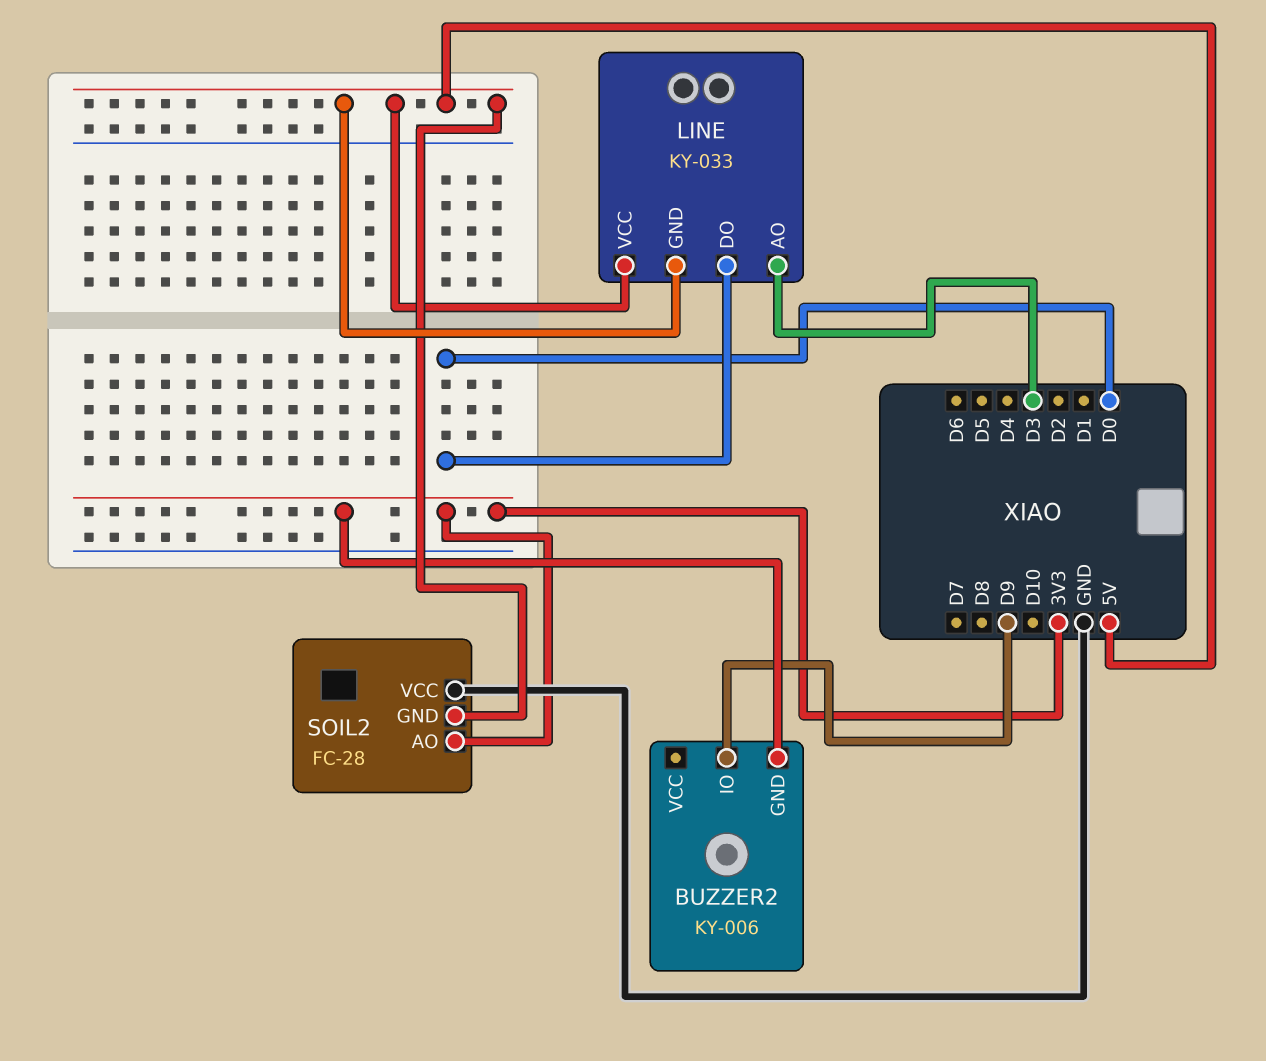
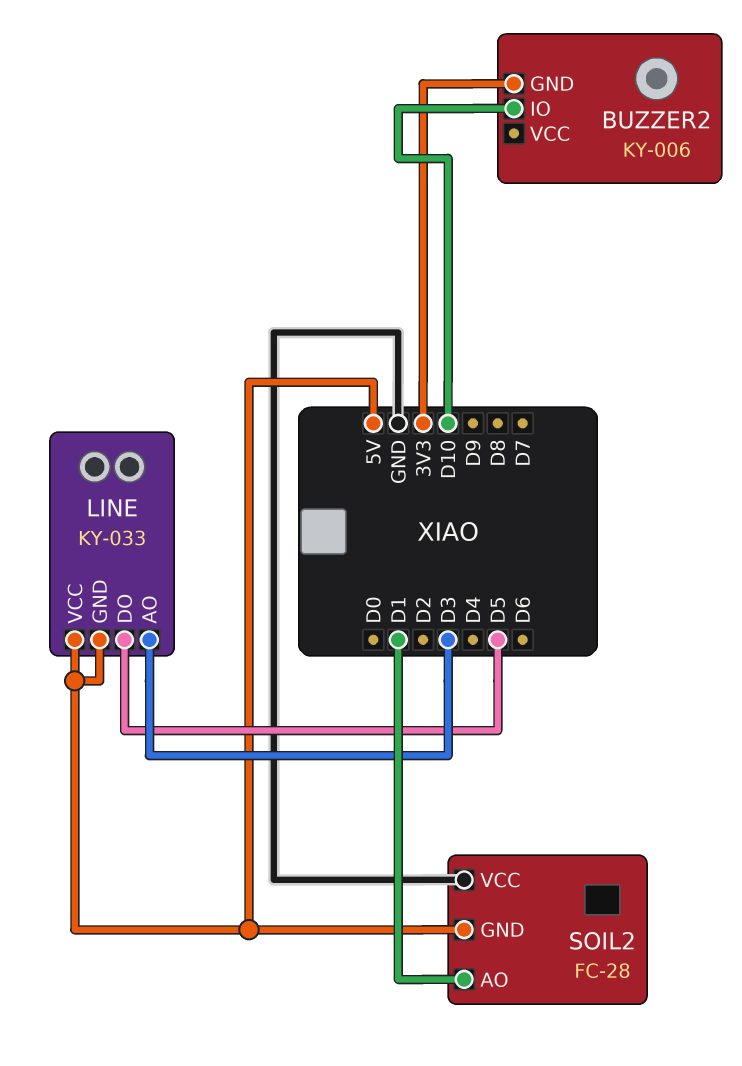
BUZZER2 pin IO: D9 -> D10
LINE pin DO: D0 -> D5
SOIL2 pin AO: 3V3 -> D1

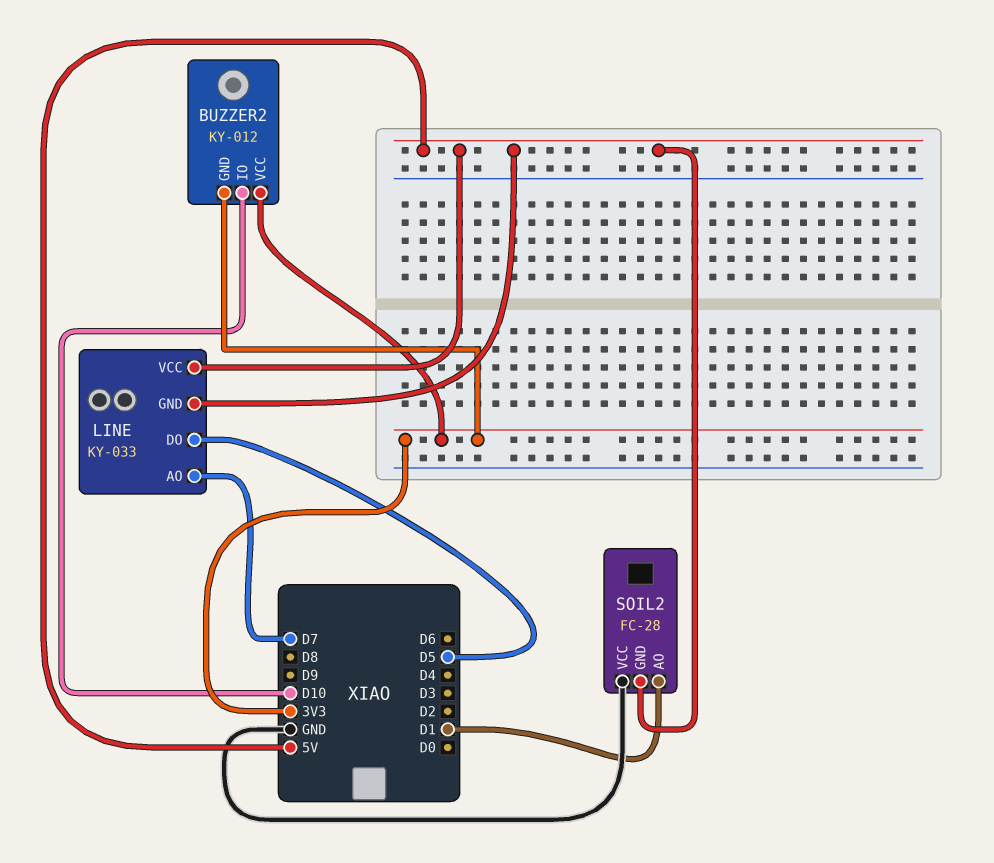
BUZZER2: KY-006 -> KY-012
BUZZER2 pin VCC: none -> 3V3
LINE pin AO: D3 -> D7

